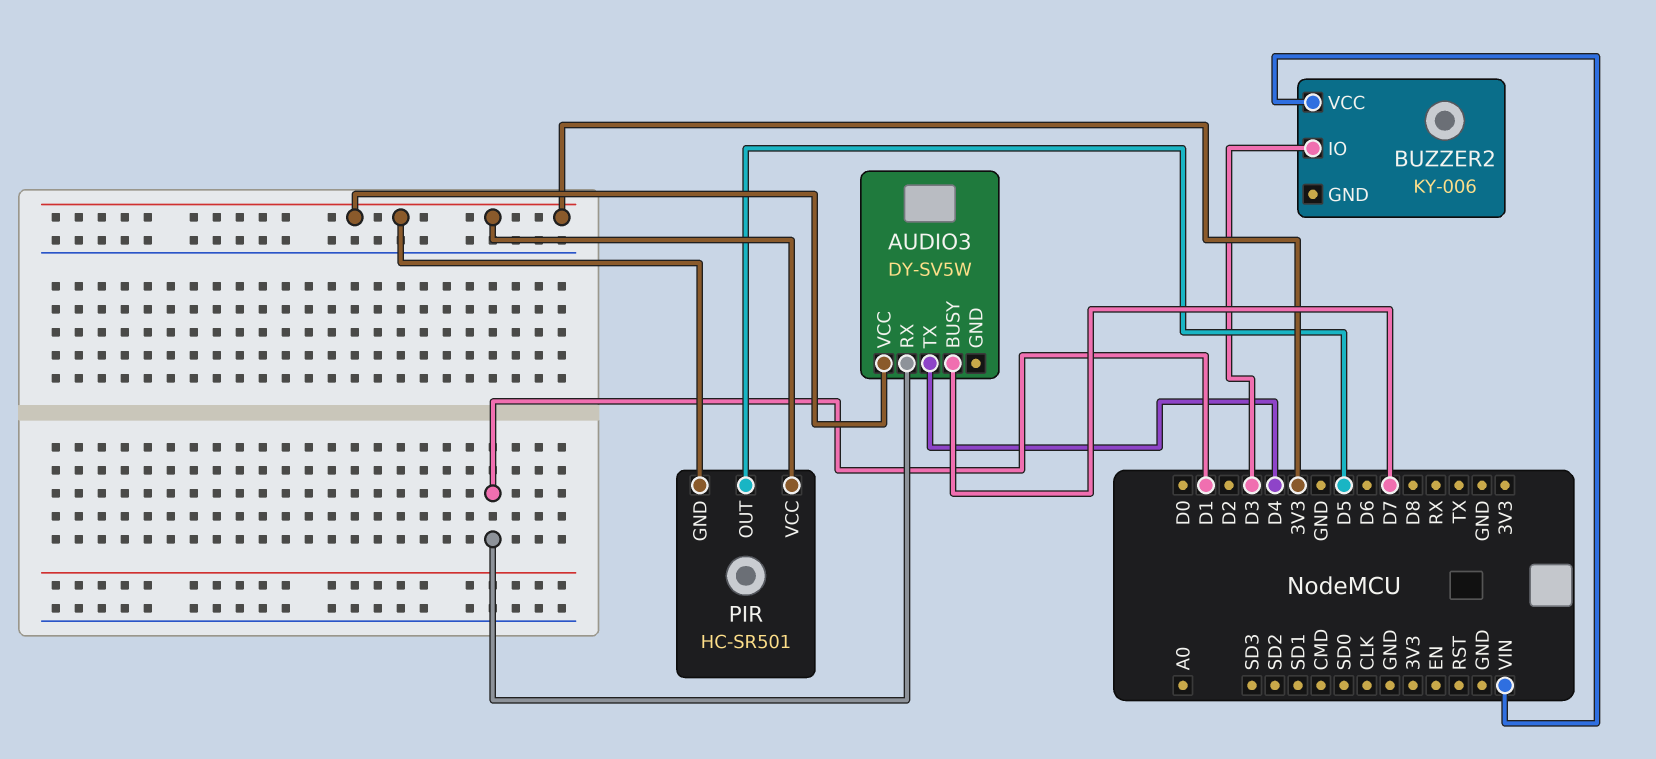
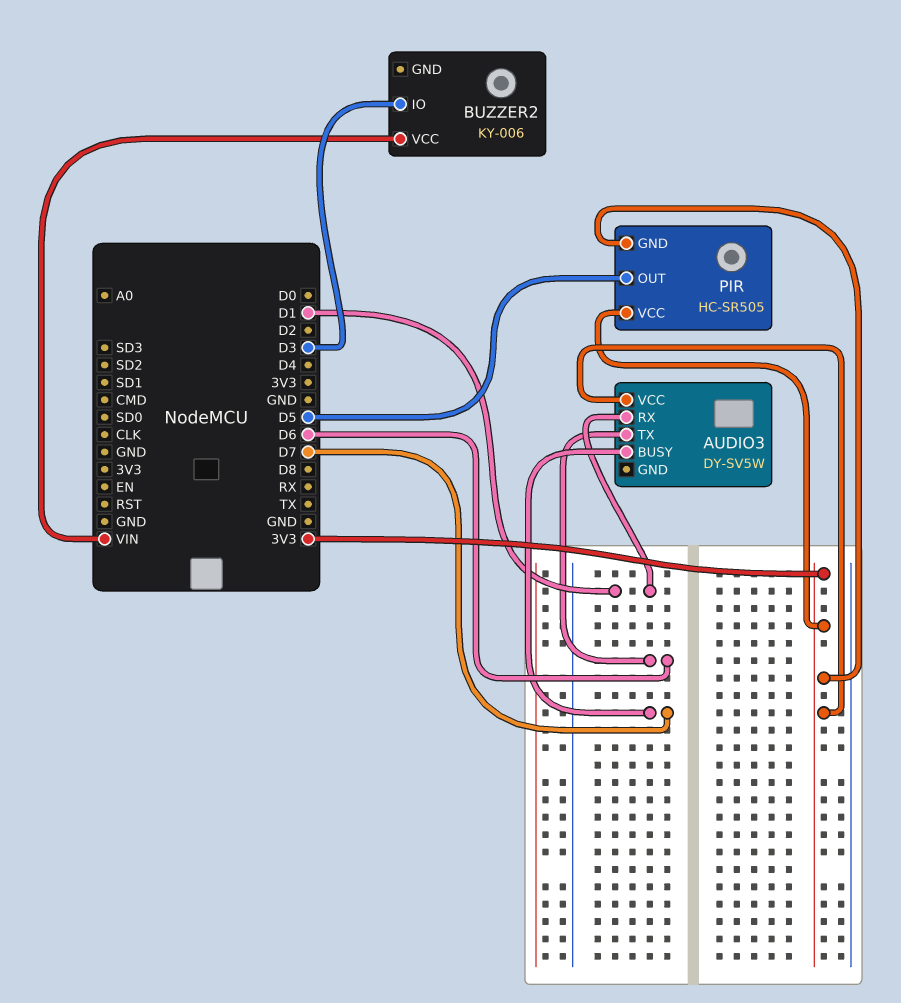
AUDIO3 pin TX: D4 -> D6
PIR: HC-SR501 -> HC-SR505

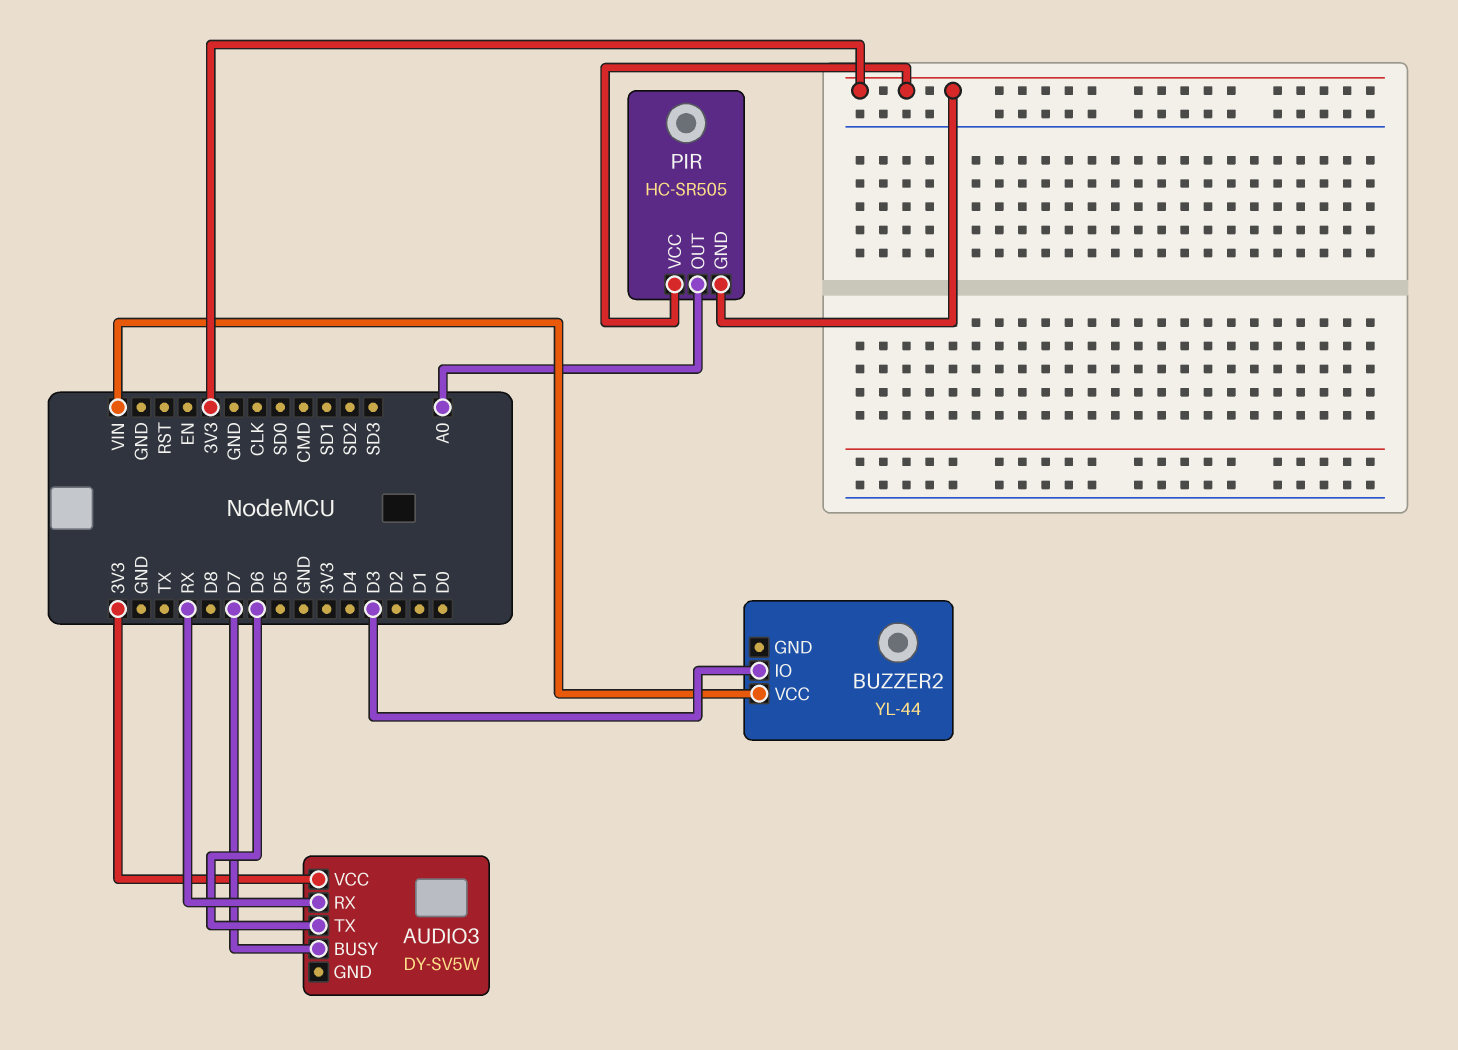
AUDIO3 pin RX: D1 -> RX
BUZZER2: KY-006 -> YL-44
PIR pin OUT: D5 -> A0

